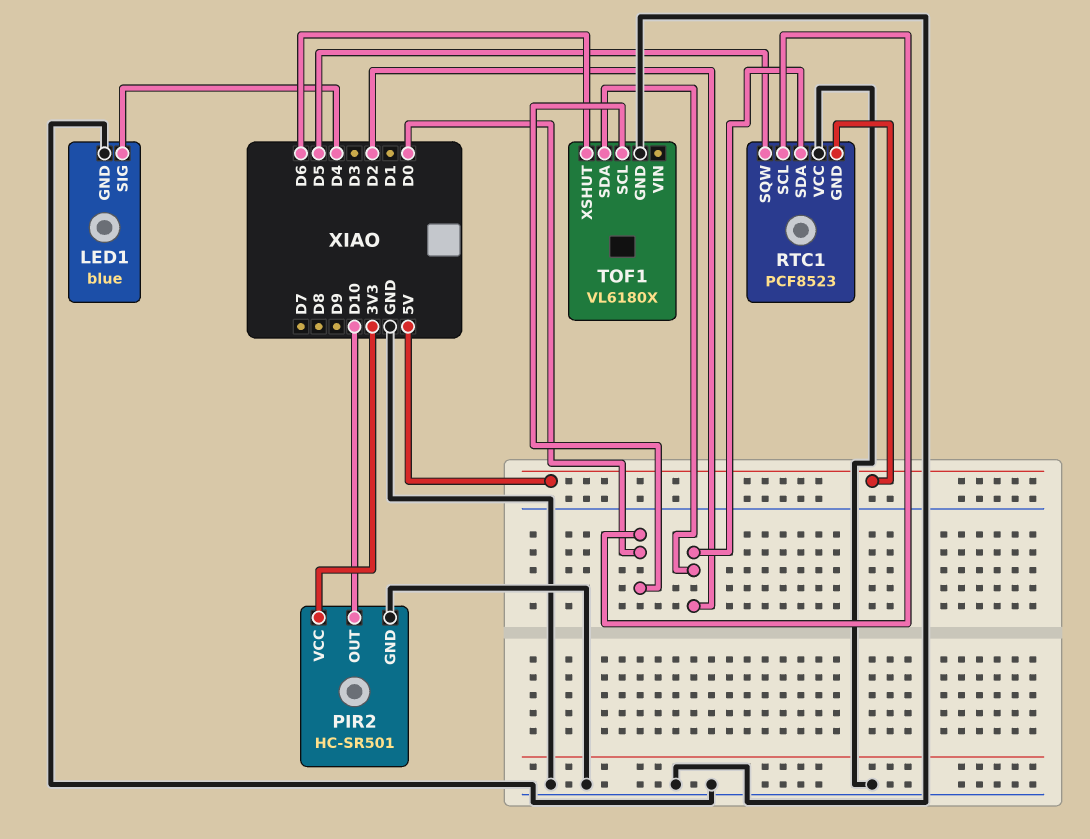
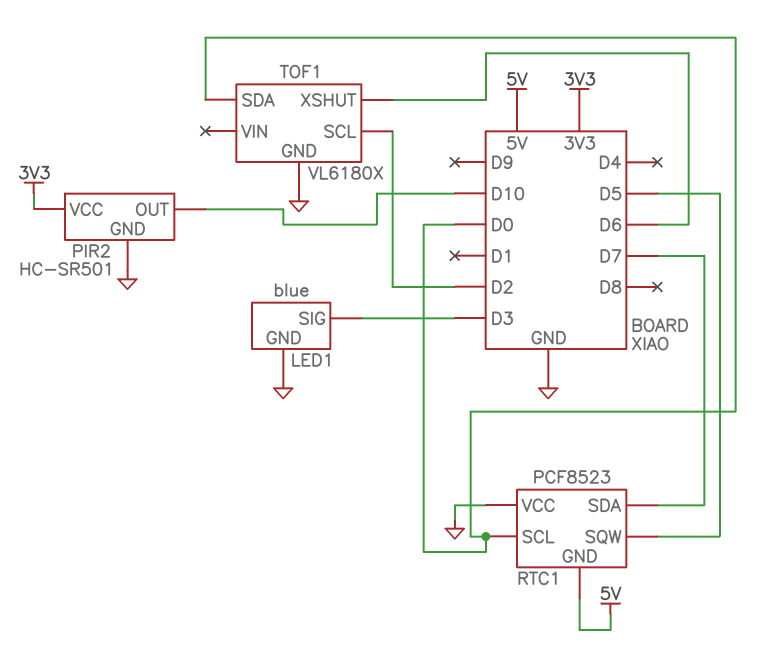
LED1 pin SIG: D4 -> D3
RTC1 pin SDA: D2 -> D7
TOF1 pin SCL: D0 -> D2
TOF1 pin SDA: D2 -> D0

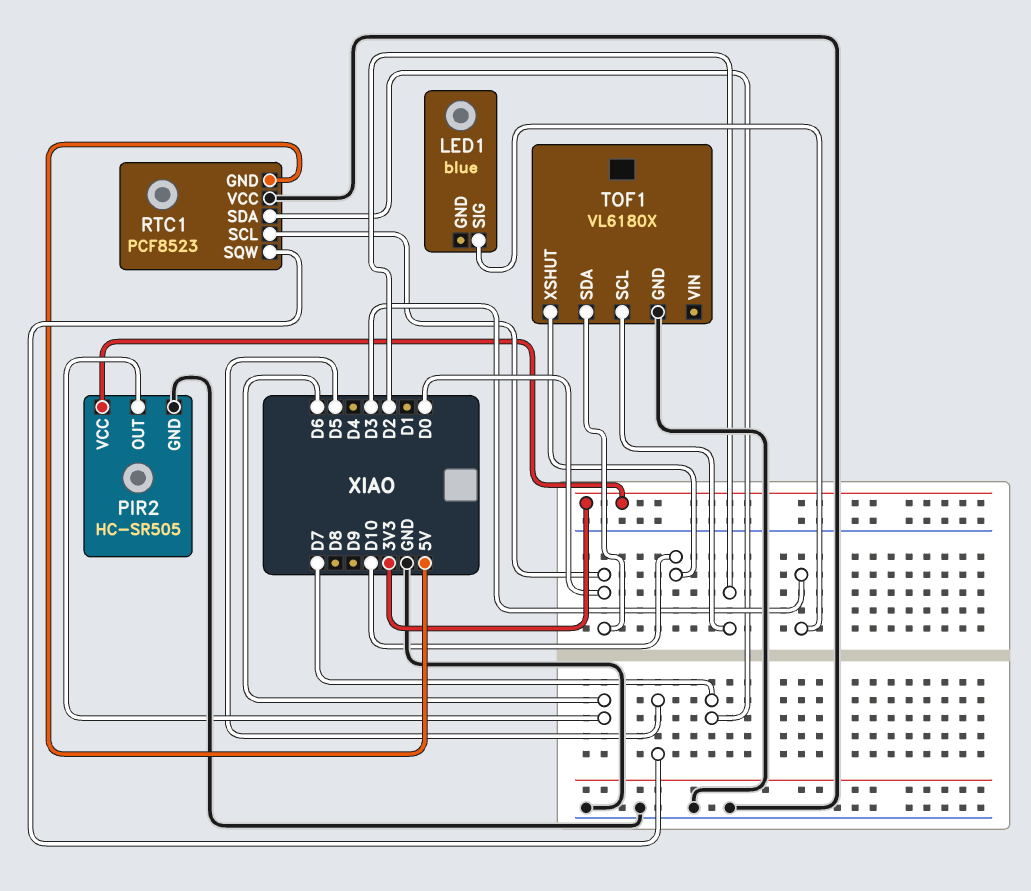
LED1 pin GND: GND -> none
PIR2: HC-SR501 -> HC-SR505
PIR2 pin OUT: D10 -> D6
TOF1 pin XSHUT: D6 -> D10

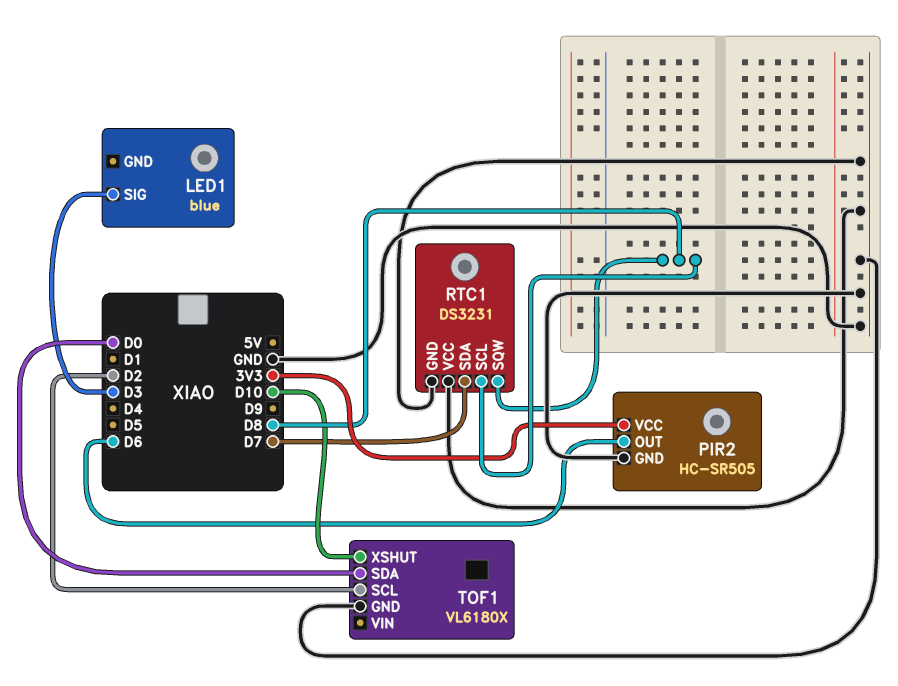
RTC1: PCF8523 -> DS3231
RTC1 pin GND: 5V -> GND
RTC1 pin SCL: D0 -> D8
RTC1 pin SQW: D5 -> D8

